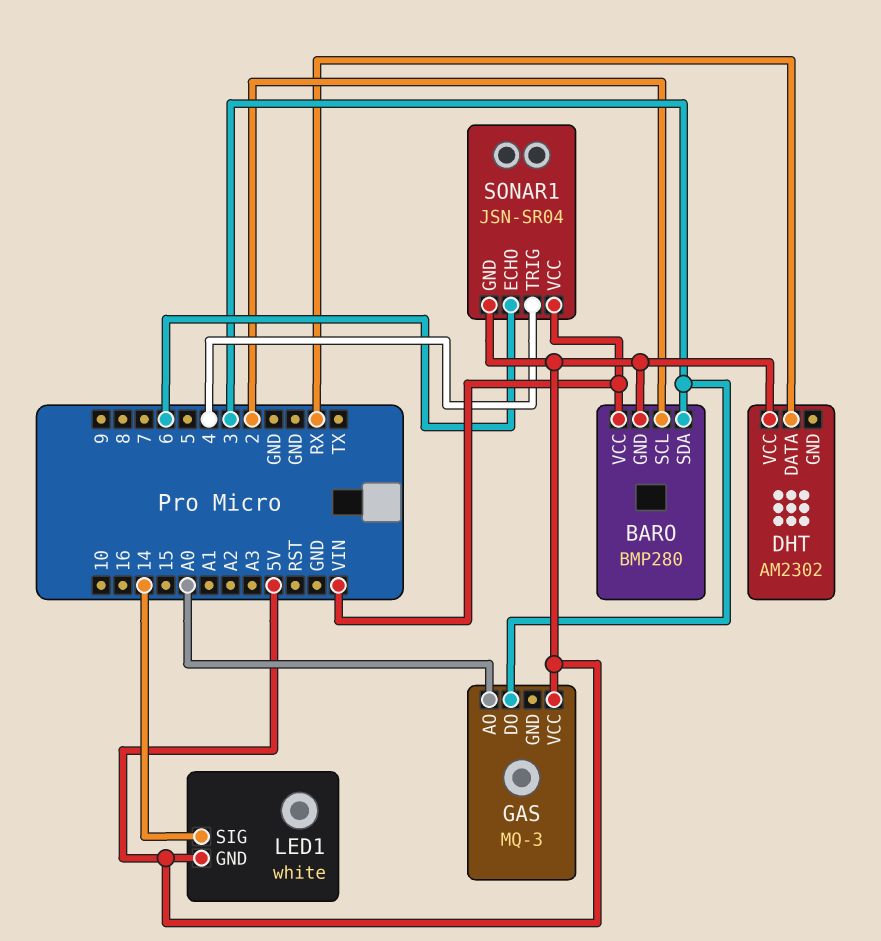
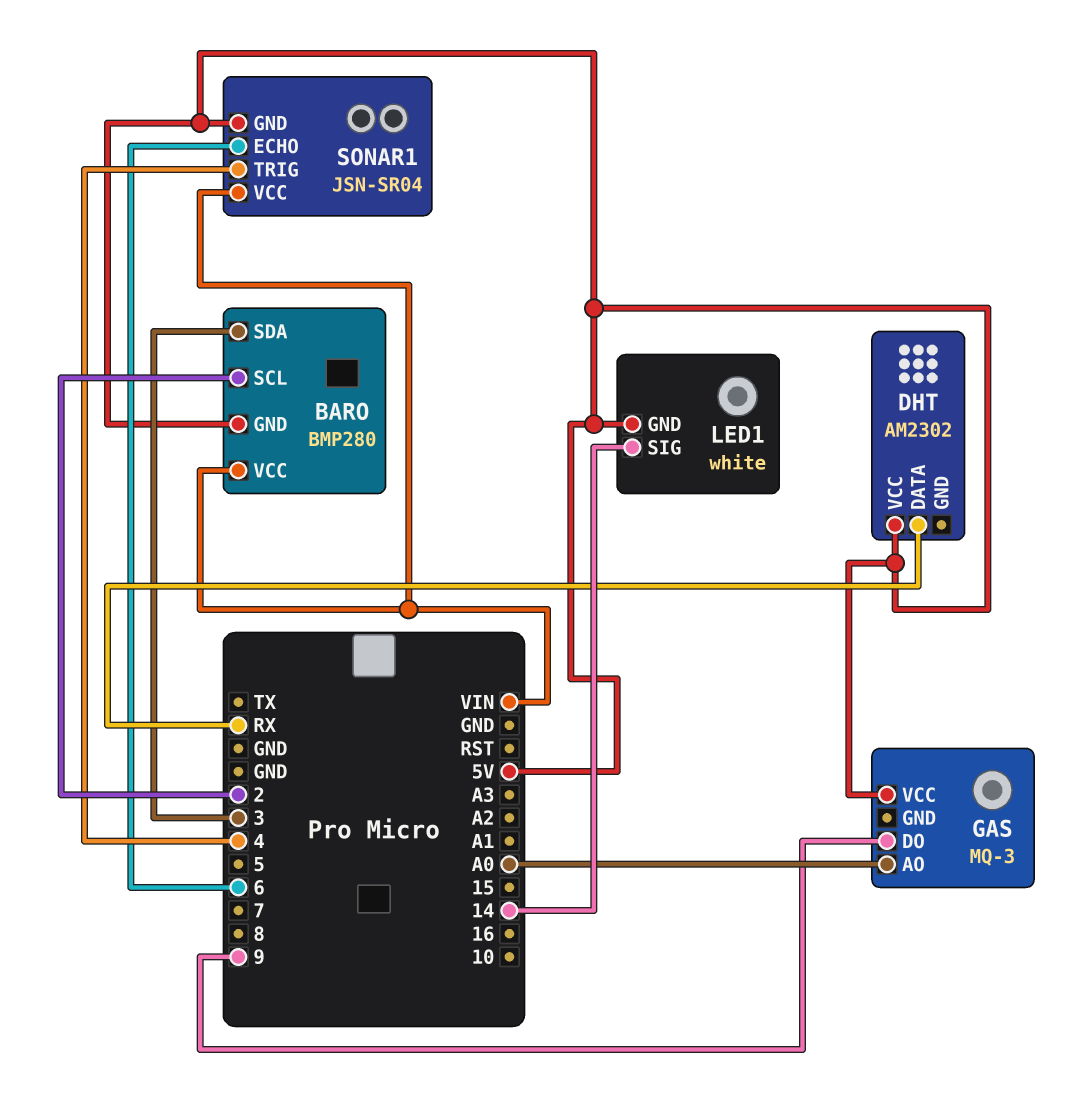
GAS pin DO: 3 -> 9

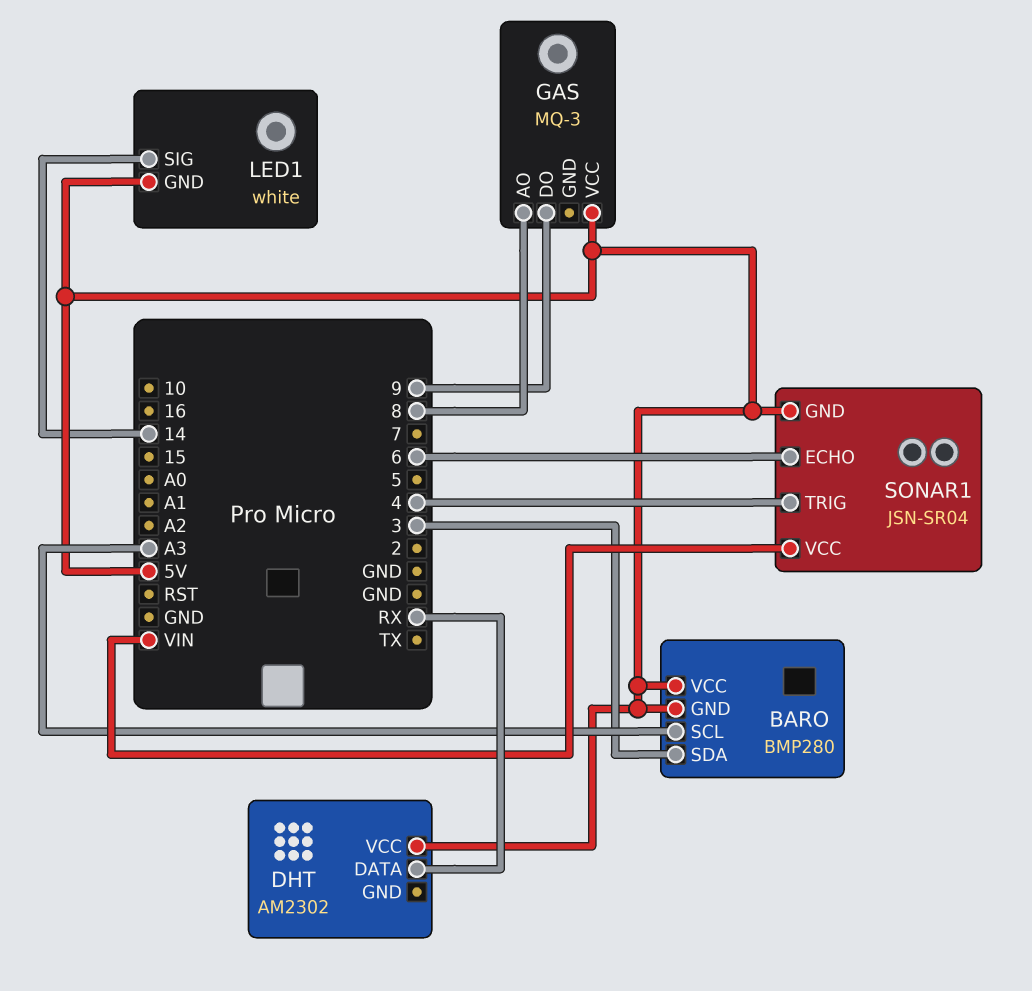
BARO pin SCL: 2 -> A3
BARO pin VCC: VIN -> 5V
GAS pin AO: A0 -> 8

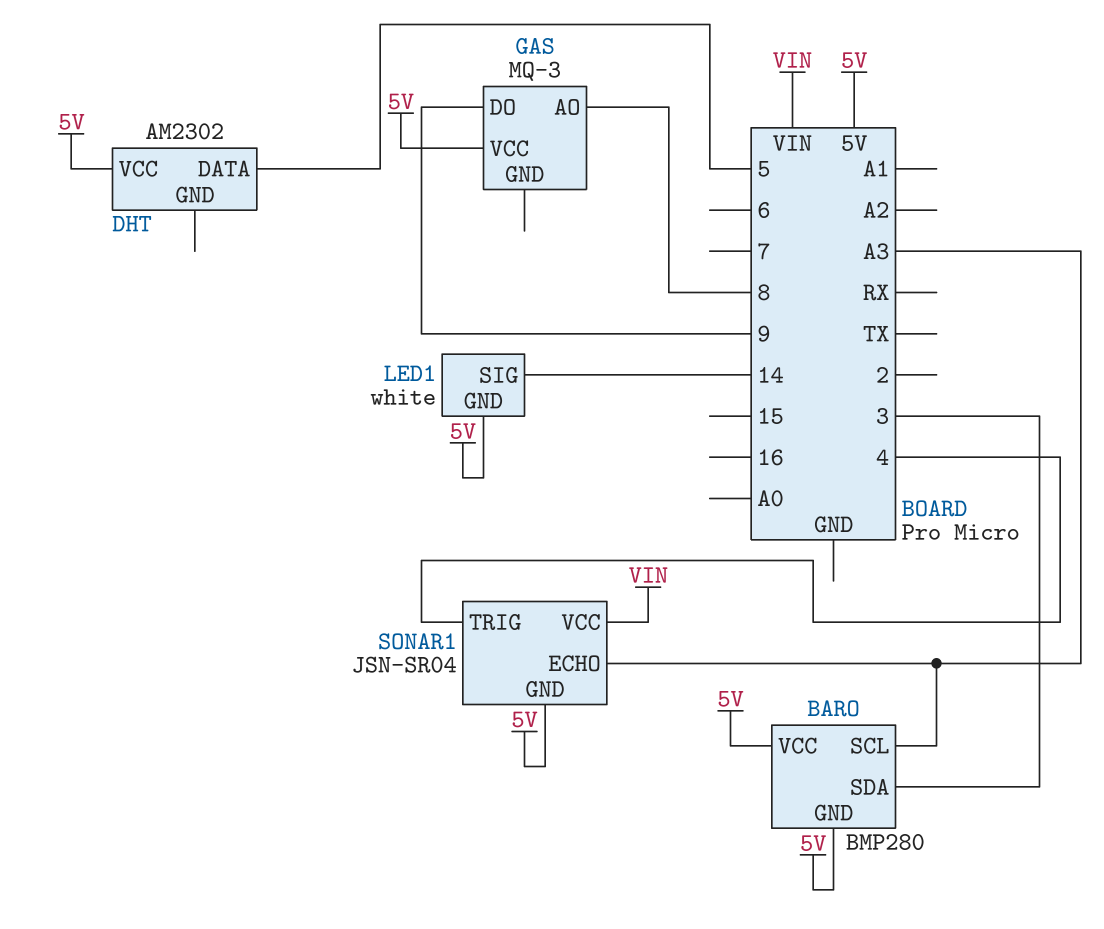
DHT pin DATA: RX -> 5
SONAR1 pin ECHO: 6 -> A3

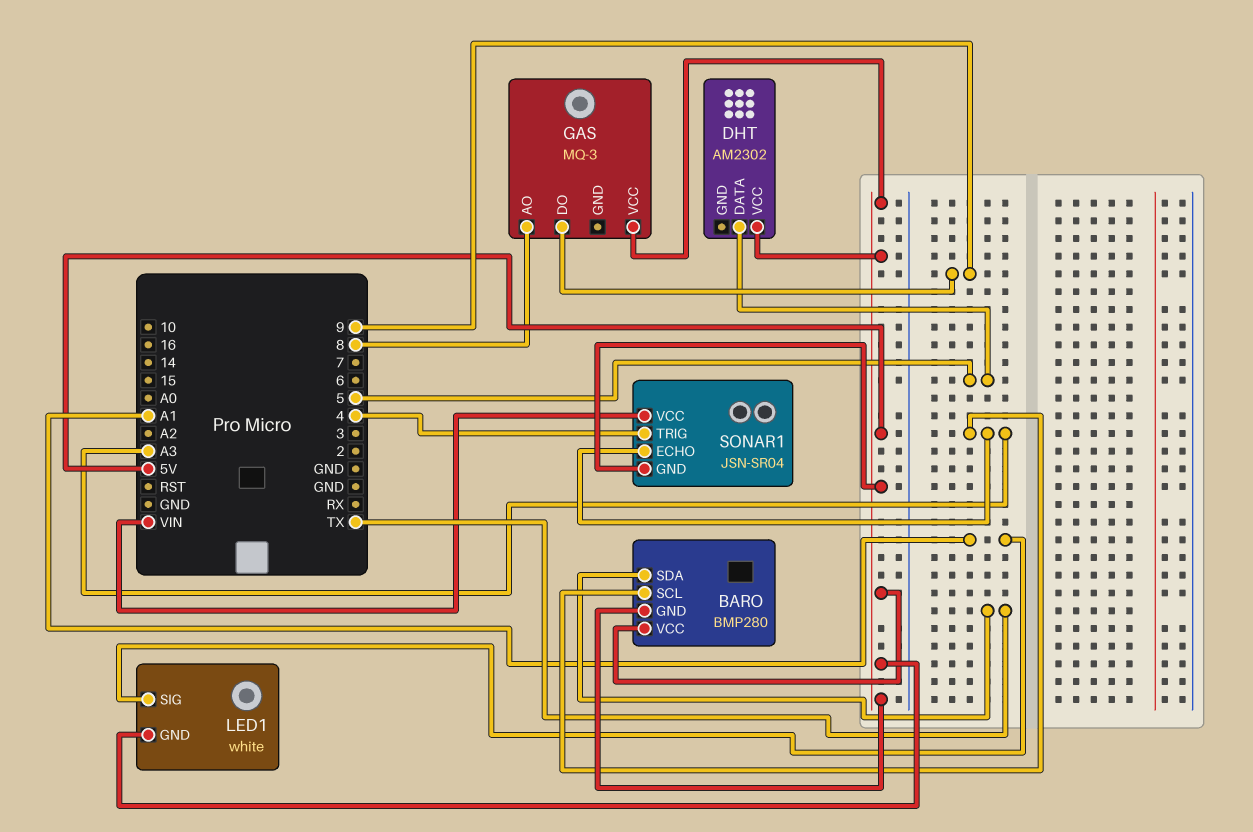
BARO pin SDA: 3 -> TX
LED1 pin SIG: 14 -> A1

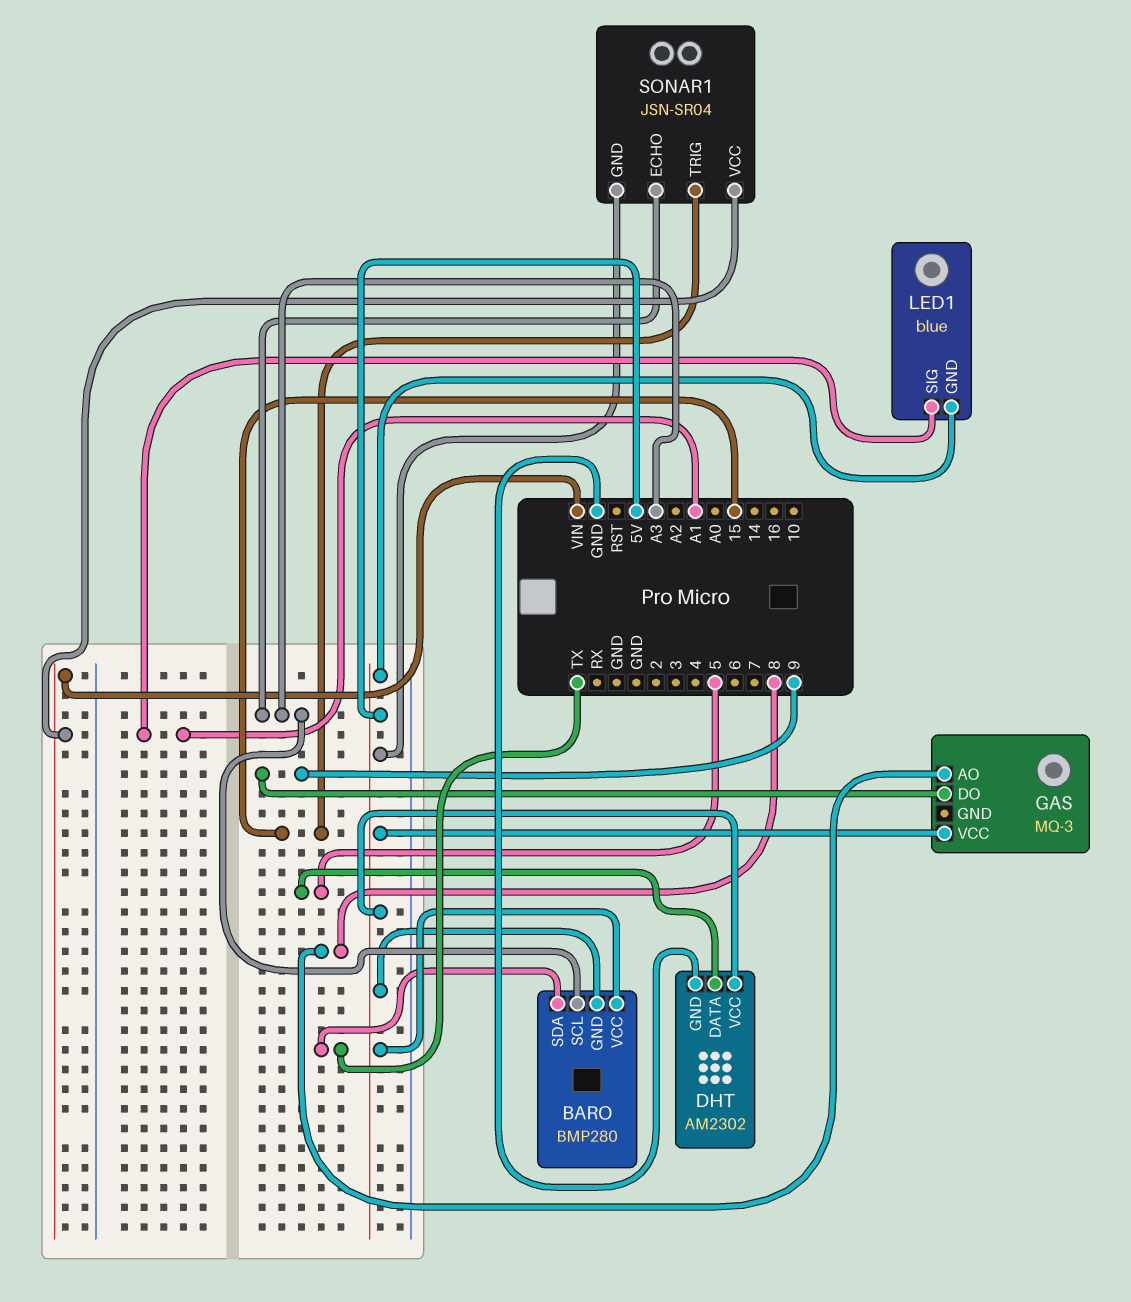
DHT pin GND: none -> GND
LED1: white -> blue
SONAR1 pin TRIG: 4 -> 15

